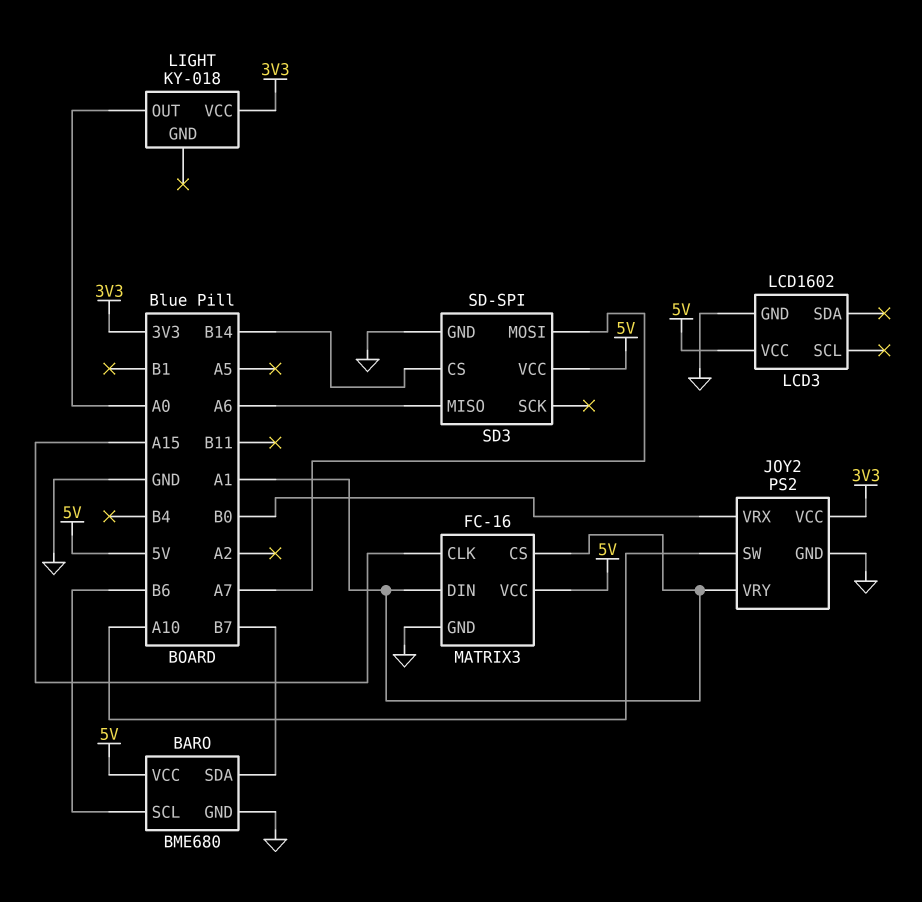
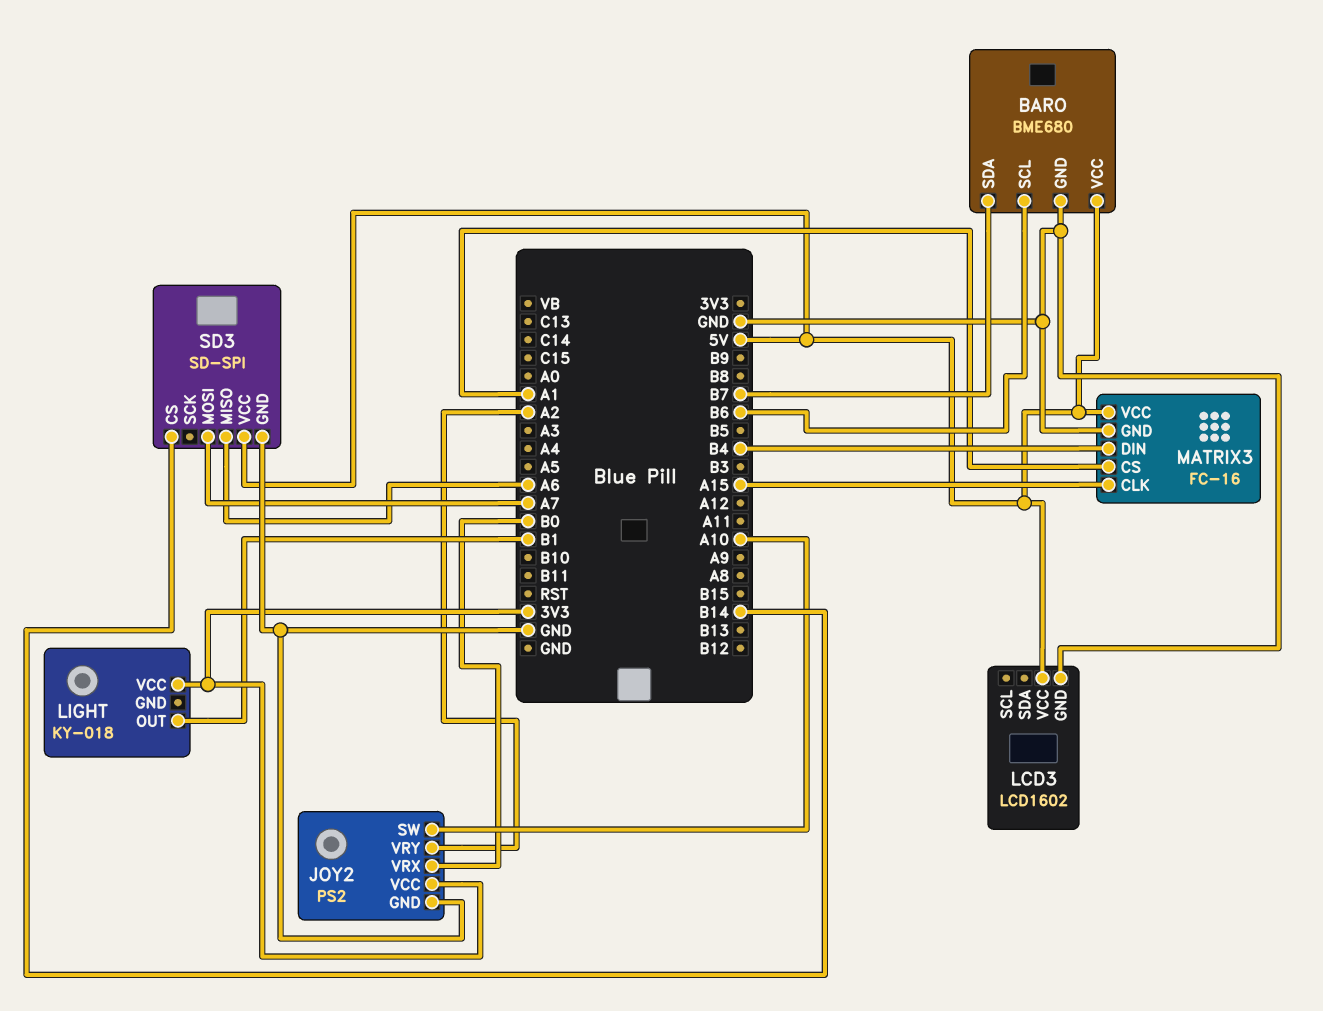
JOY2 pin VRY: A1 -> A2
LIGHT pin OUT: A0 -> B1
MATRIX3 pin DIN: A1 -> B4

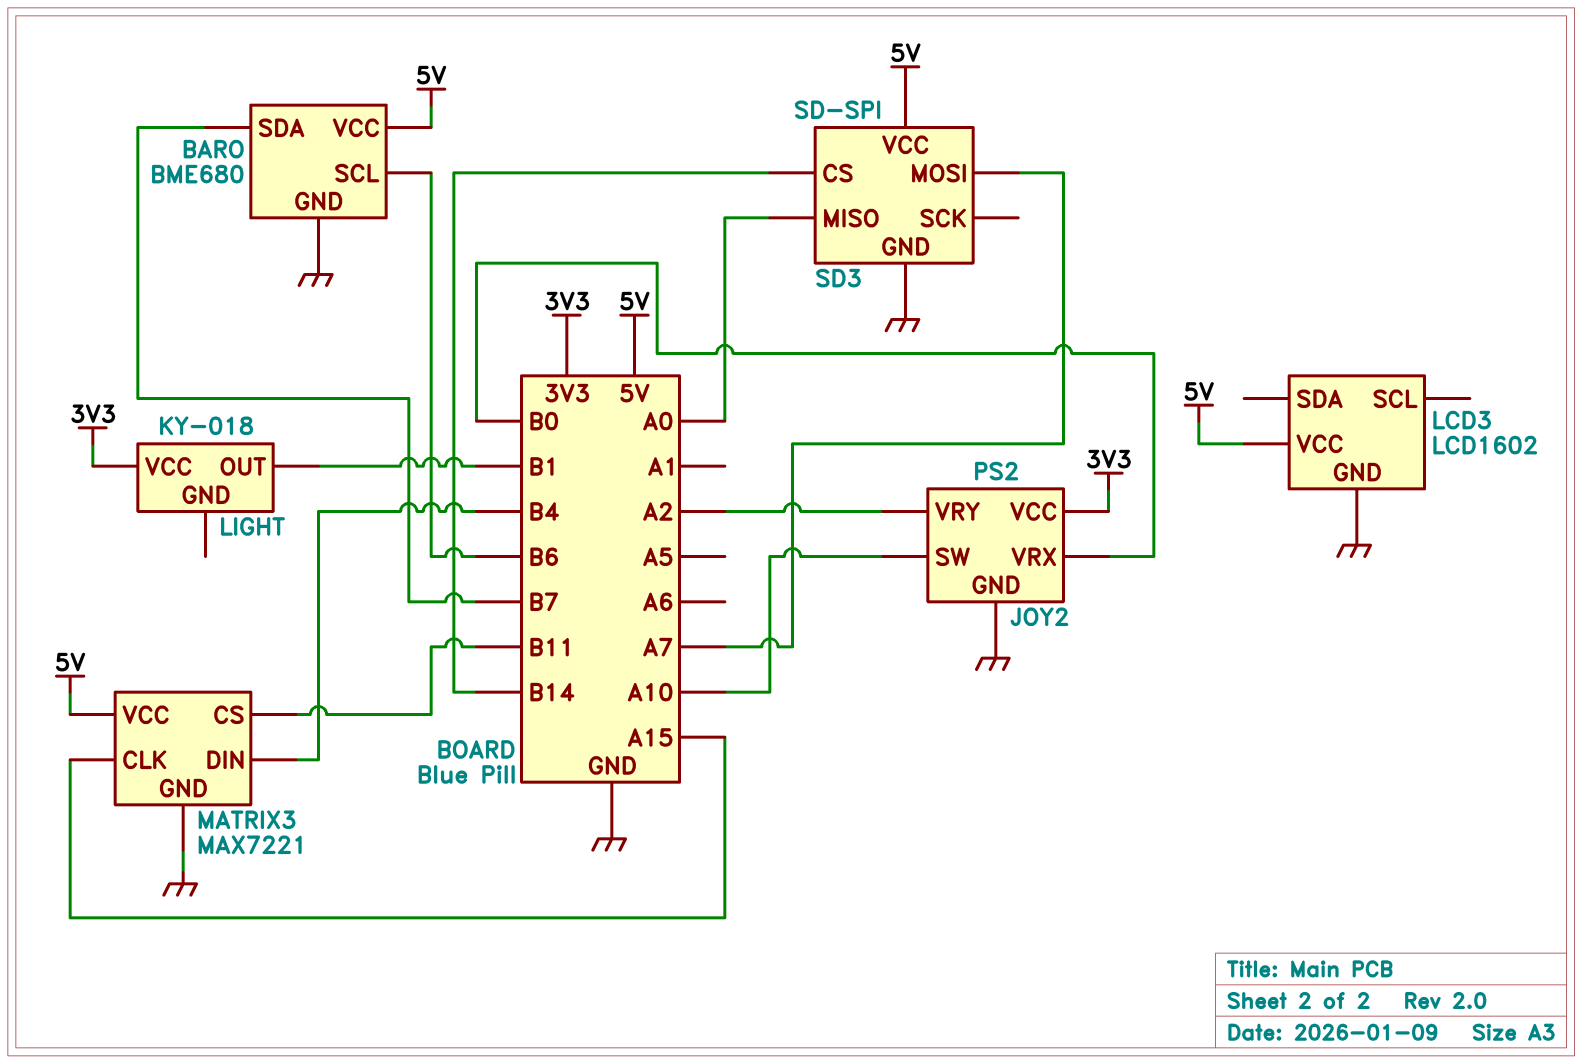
MATRIX3: FC-16 -> MAX7221
MATRIX3 pin CS: A1 -> B11
SD3 pin MISO: A6 -> A0

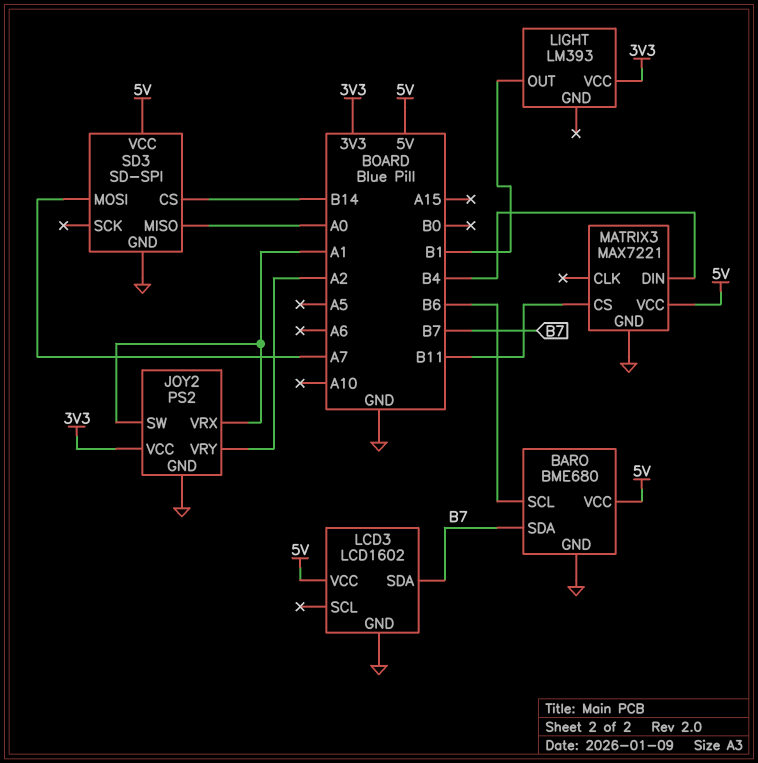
JOY2 pin SW: A10 -> A1
JOY2 pin VRX: B0 -> A1
LCD3 pin SDA: none -> B7
LIGHT: KY-018 -> LM393
MATRIX3 pin CLK: A15 -> none

